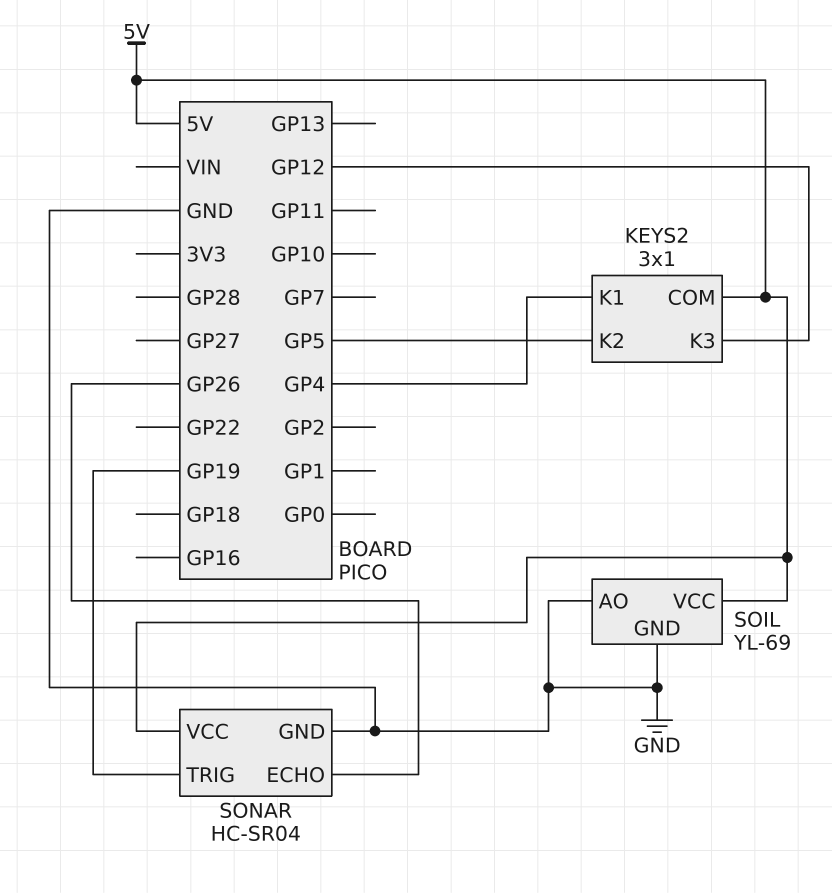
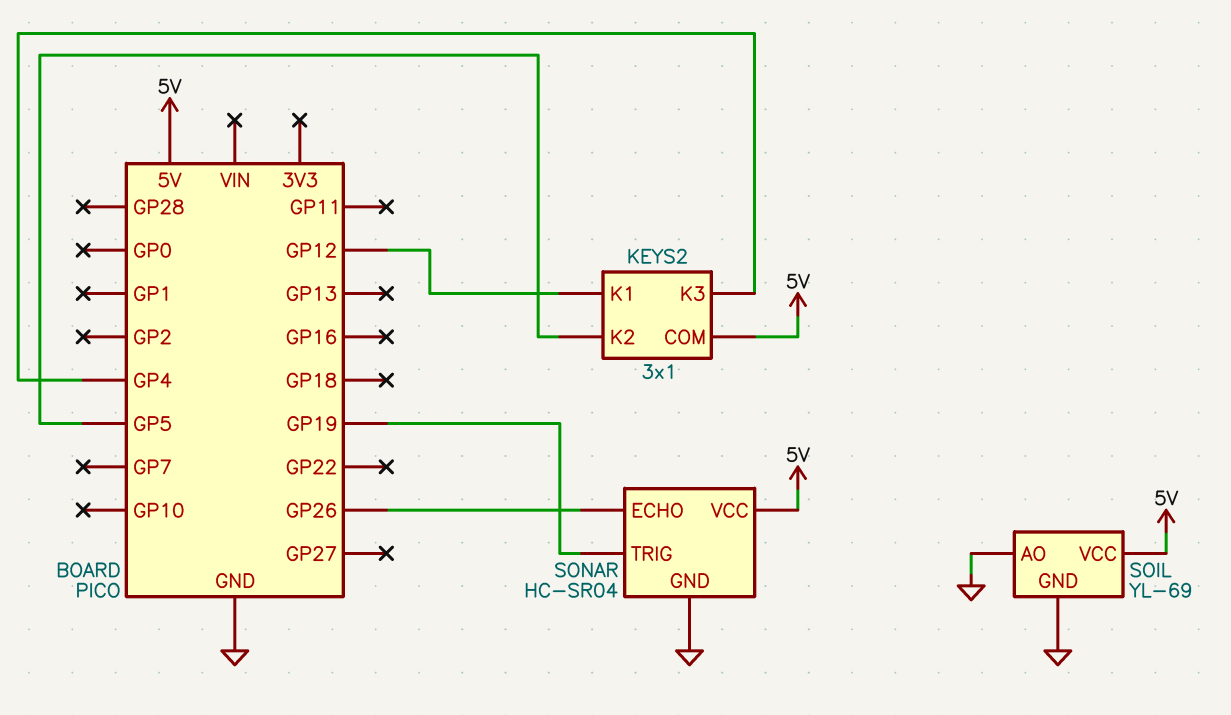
KEYS2 pin K1: GP4 -> GP12
KEYS2 pin K3: GP12 -> GP4

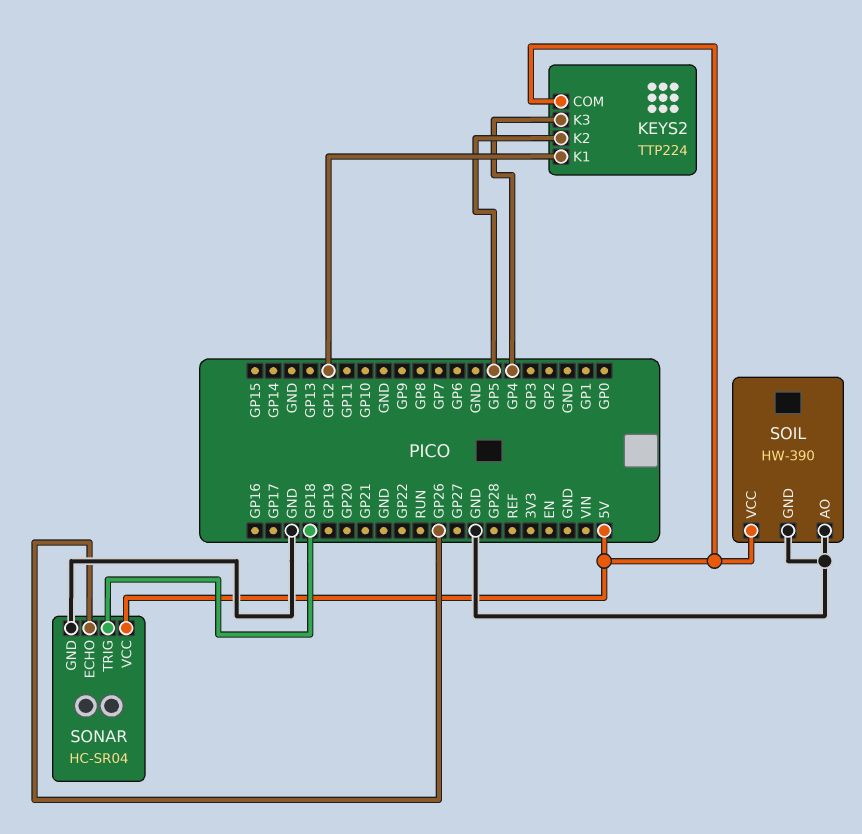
KEYS2: 3x1 -> TTP224
SOIL: YL-69 -> HW-390
SONAR pin TRIG: GP19 -> GP18

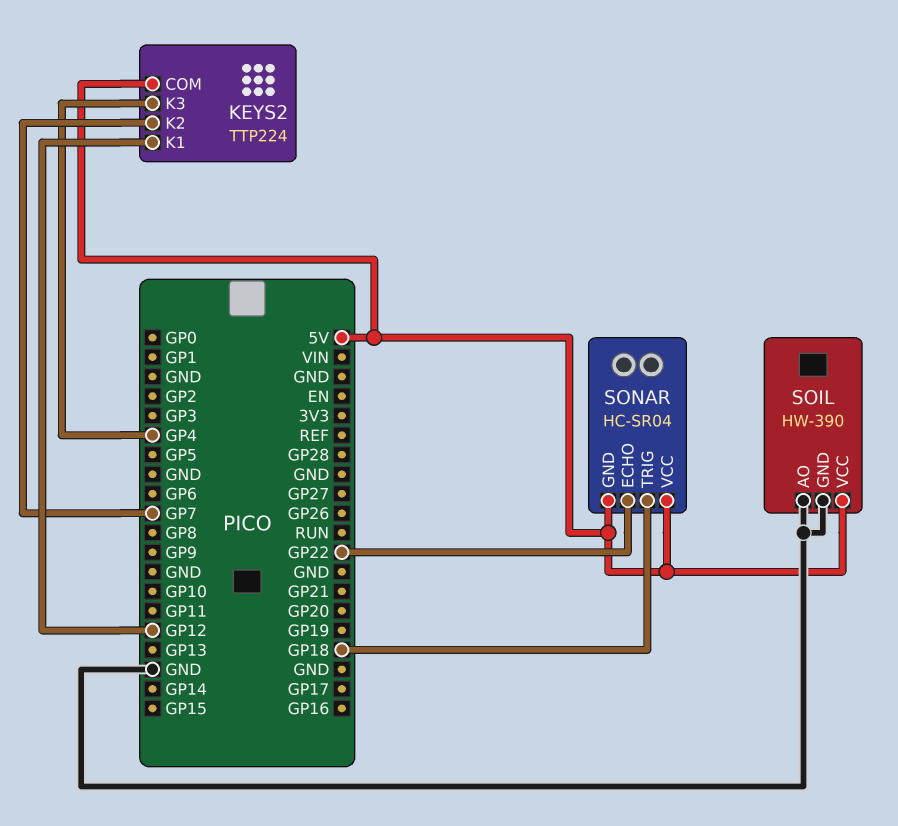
KEYS2 pin K2: GP5 -> GP7
SONAR pin ECHO: GP26 -> GP22
SONAR pin GND: GND -> 5V

